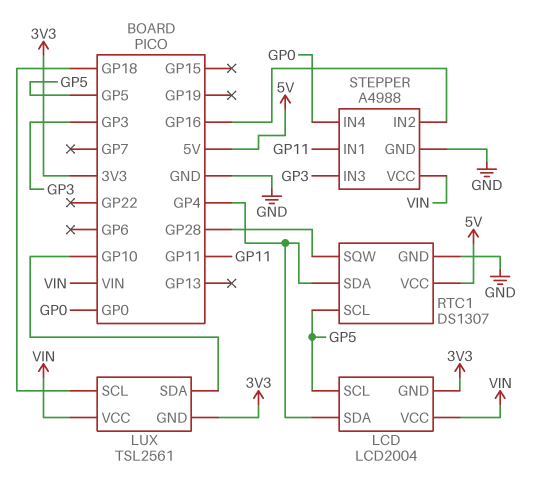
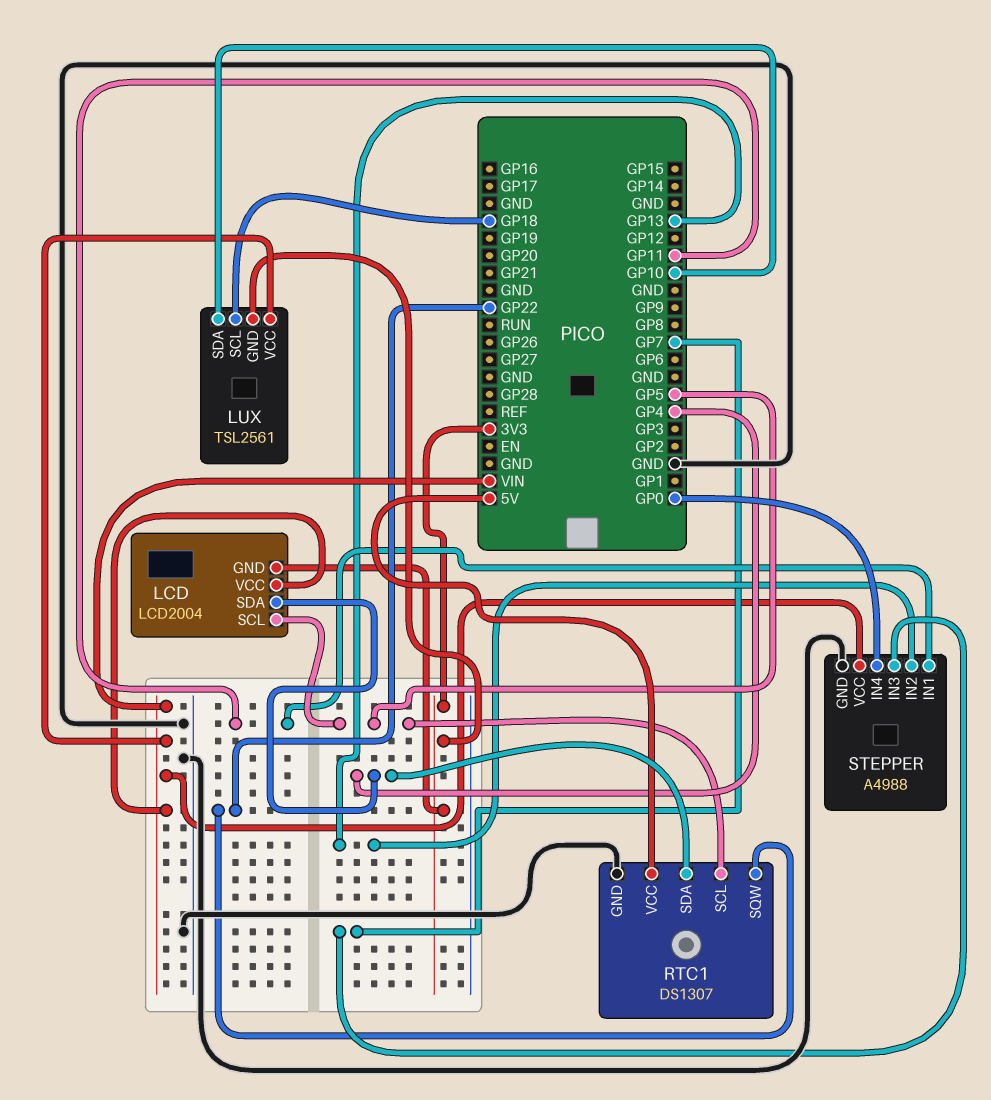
RTC1 pin SQW: GP28 -> GP22
STEPPER pin IN2: GP16 -> GP13
STEPPER pin IN3: GP3 -> GP7

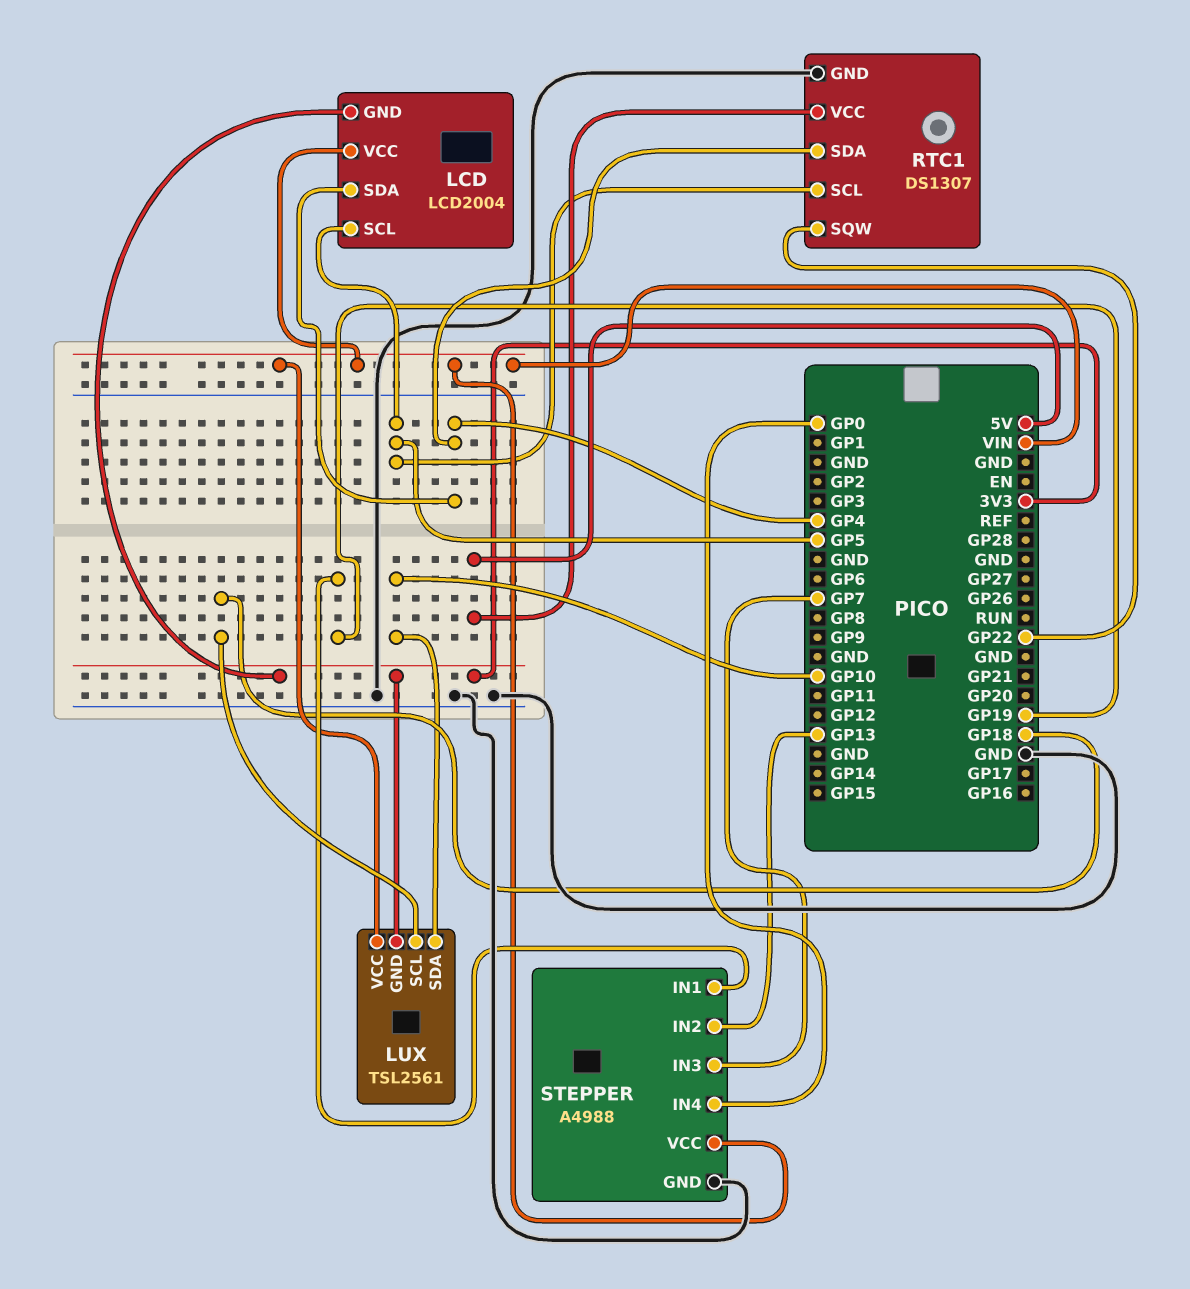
STEPPER pin IN1: GP11 -> GP19

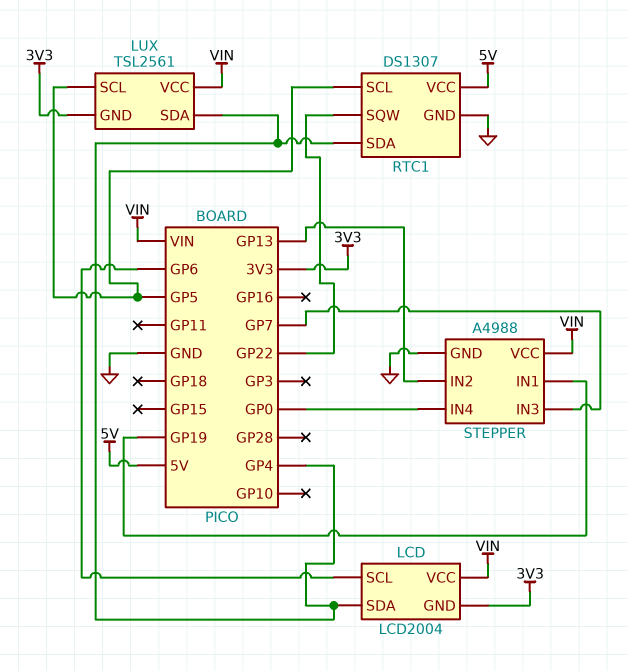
LCD pin SCL: GP5 -> GP6
LUX pin SCL: GP18 -> GP5
LUX pin SDA: GP10 -> GP4

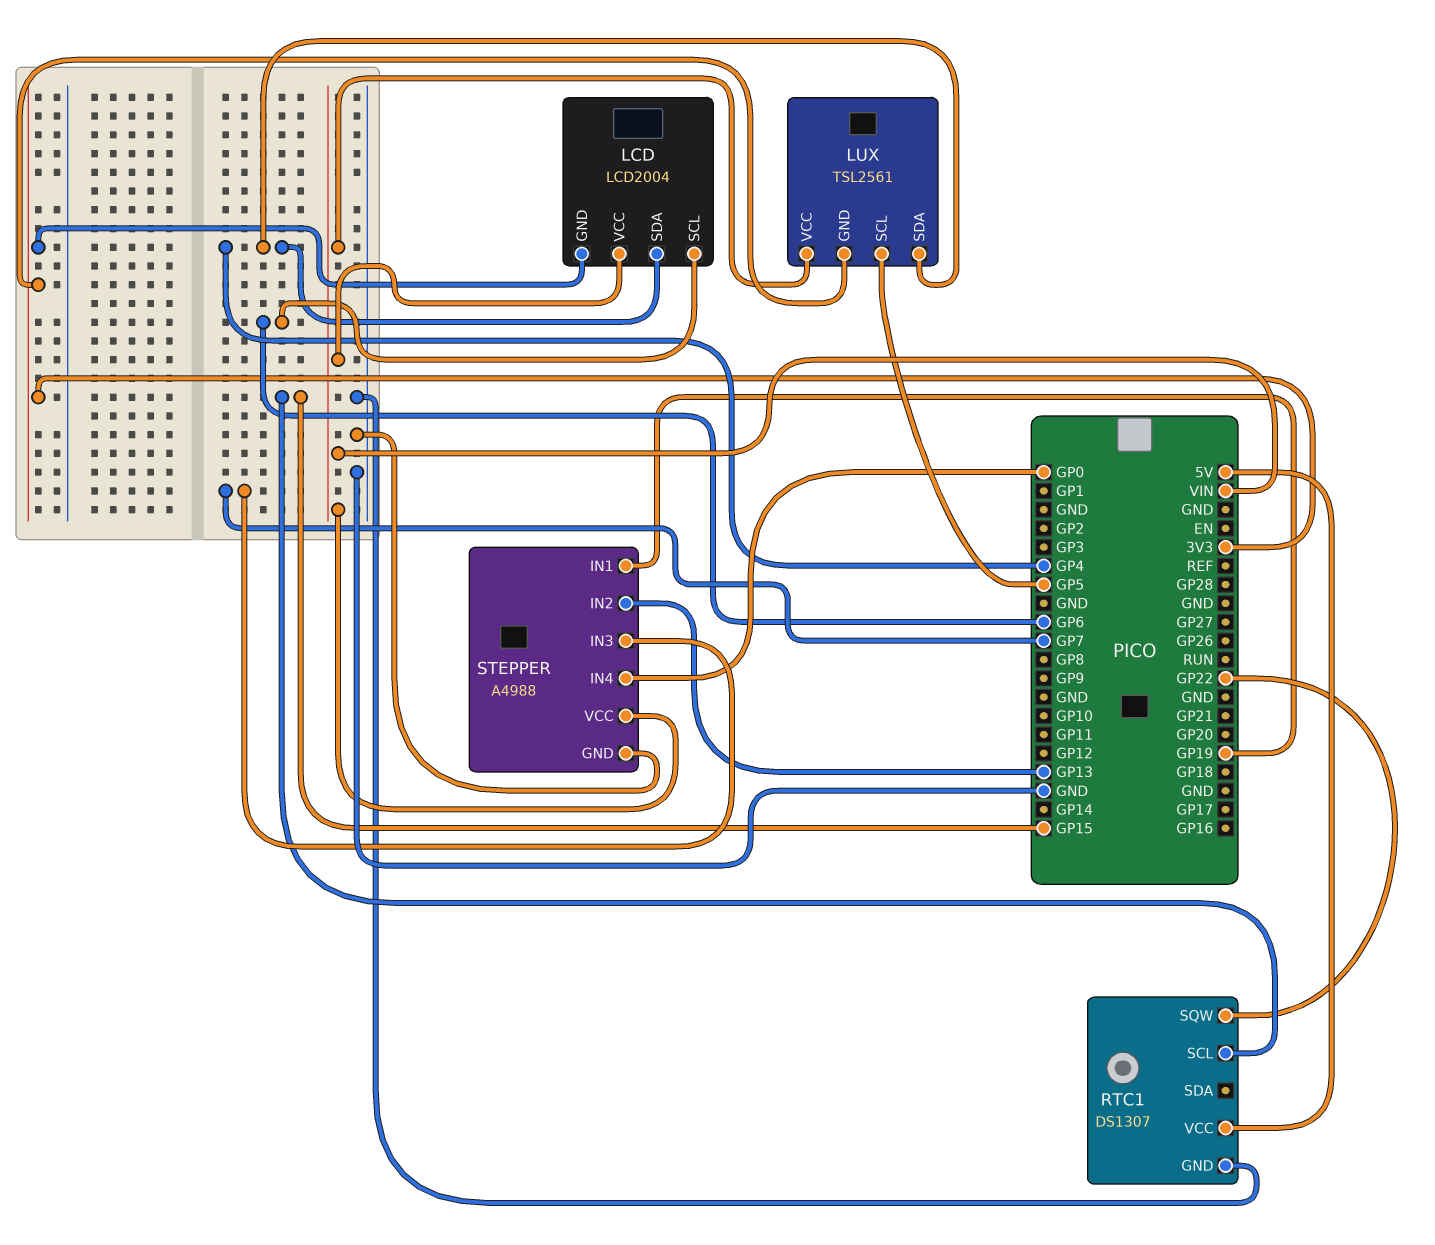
RTC1 pin SCL: GP5 -> GP15
RTC1 pin SDA: GP4 -> none

